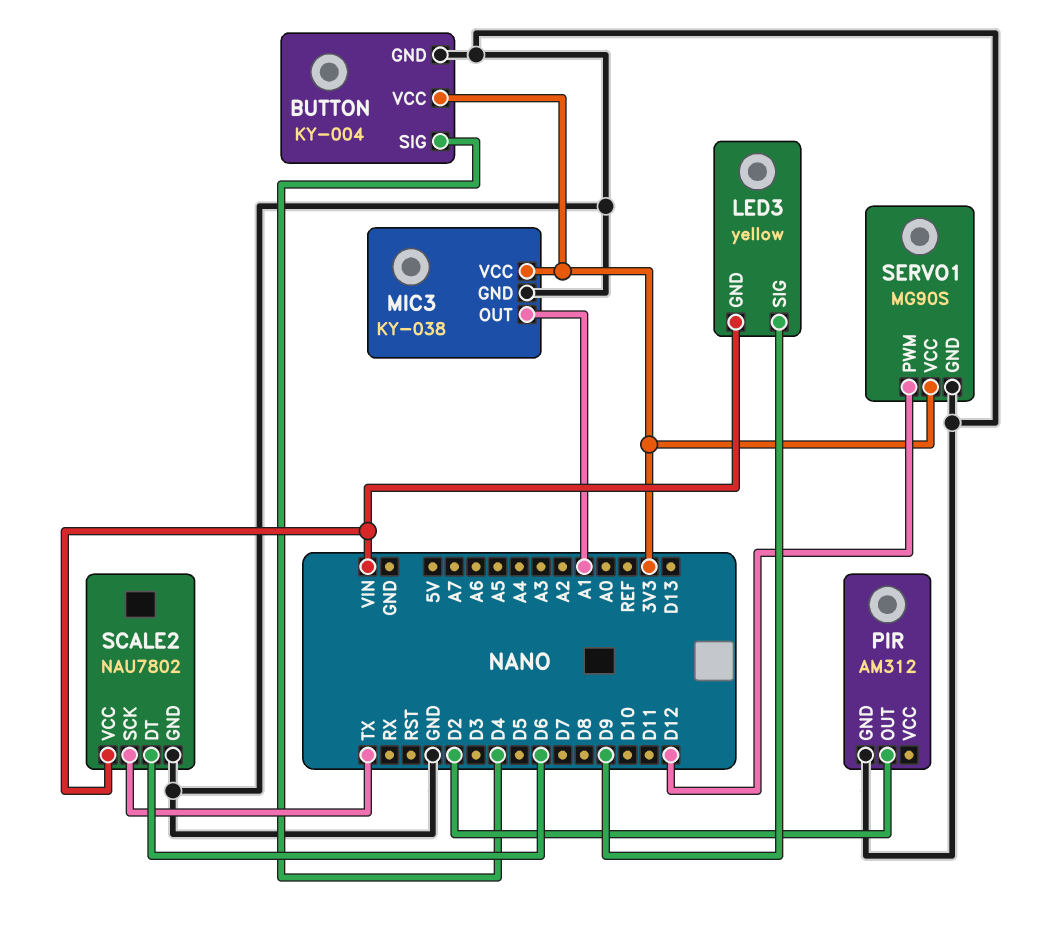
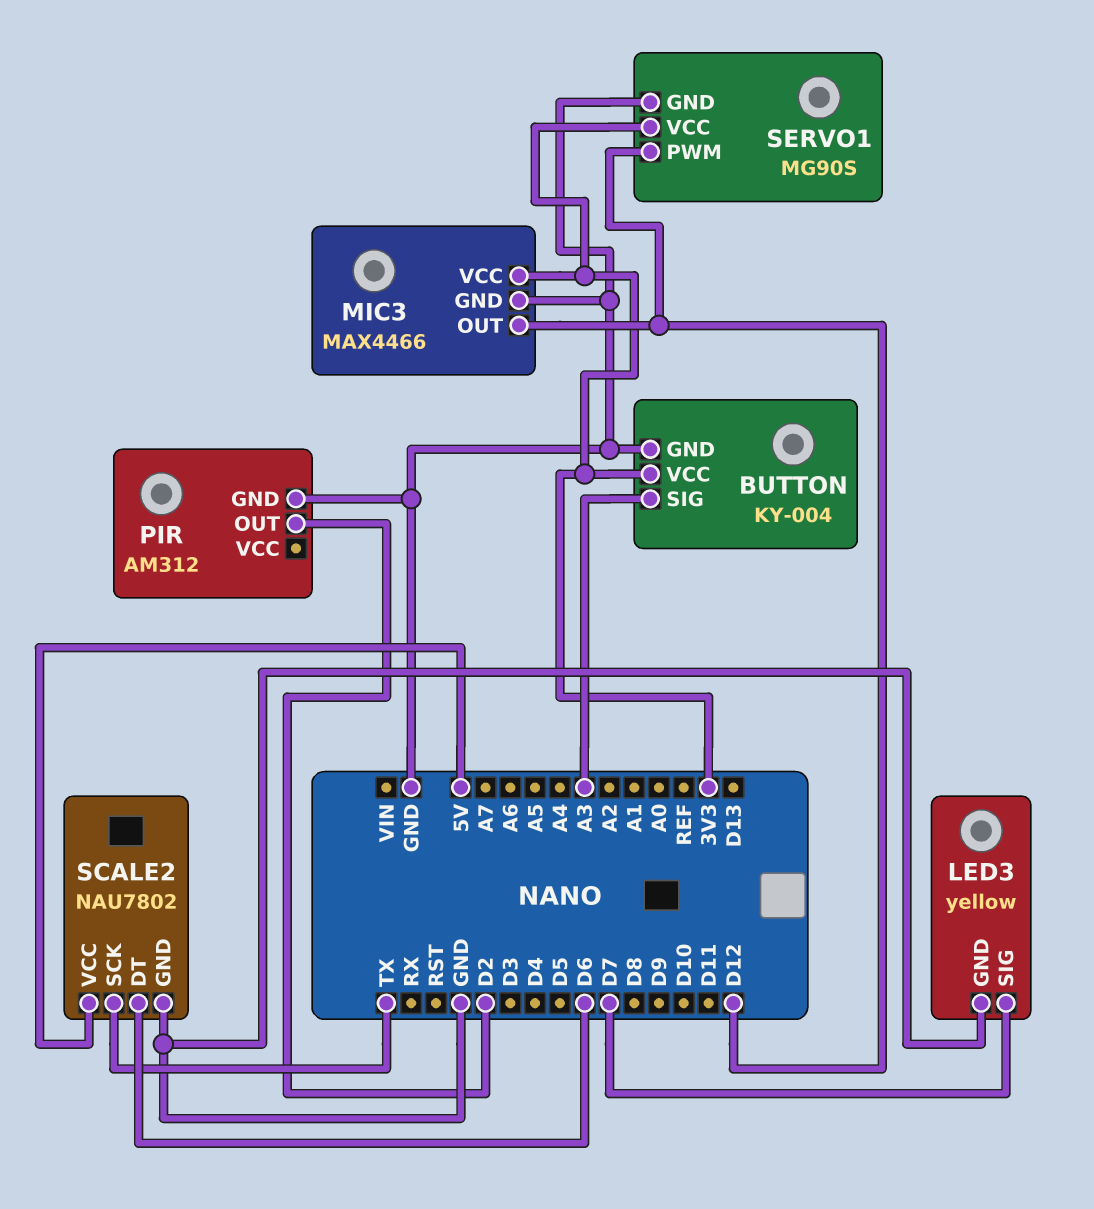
BUTTON pin SIG: D4 -> A3
LED3 pin GND: VIN -> GND
LED3 pin SIG: D9 -> D7
MIC3: KY-038 -> MAX4466
MIC3 pin OUT: A1 -> D12
SCALE2 pin VCC: VIN -> 5V

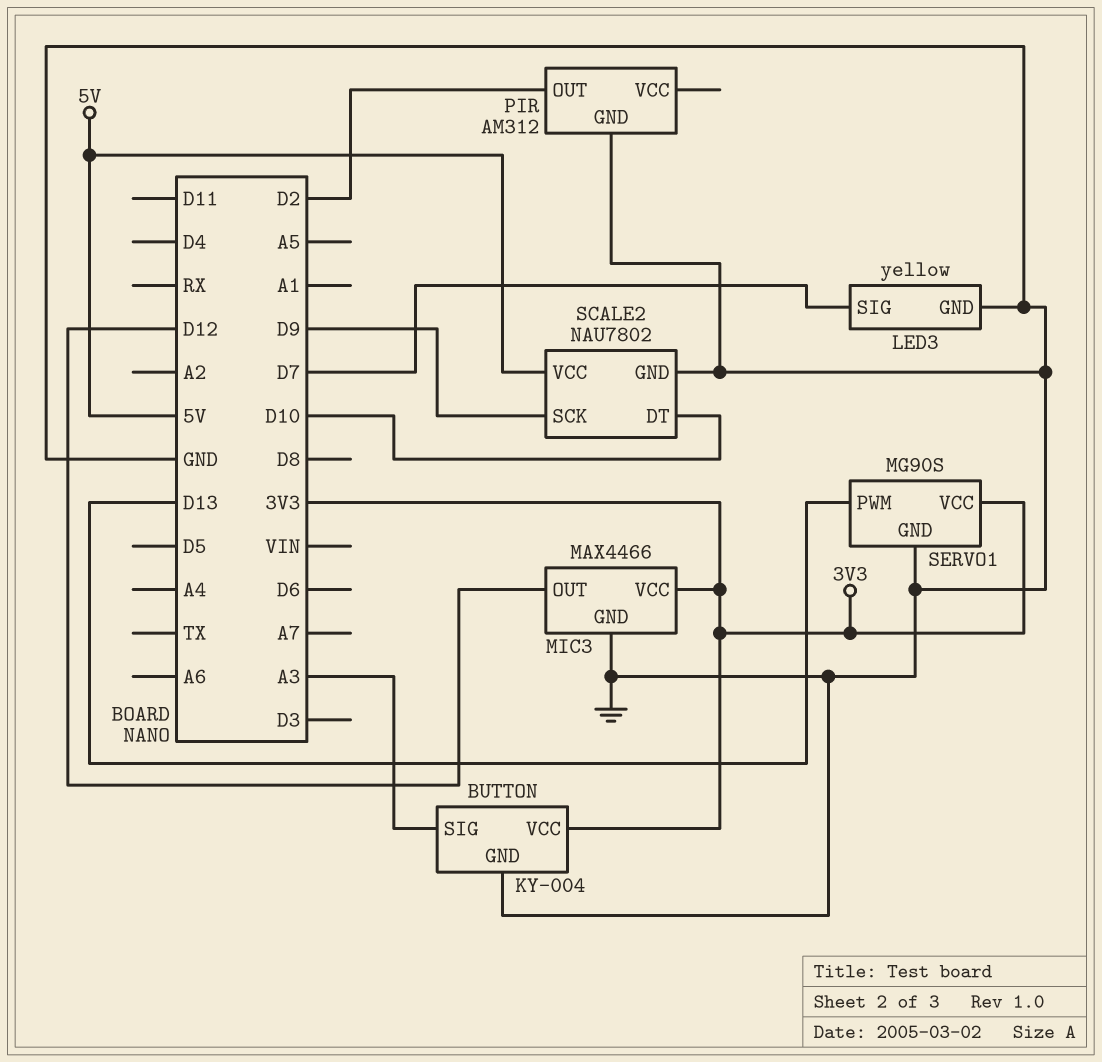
SCALE2 pin DT: D6 -> D10
SCALE2 pin SCK: TX -> D9
SERVO1 pin PWM: D12 -> D13

